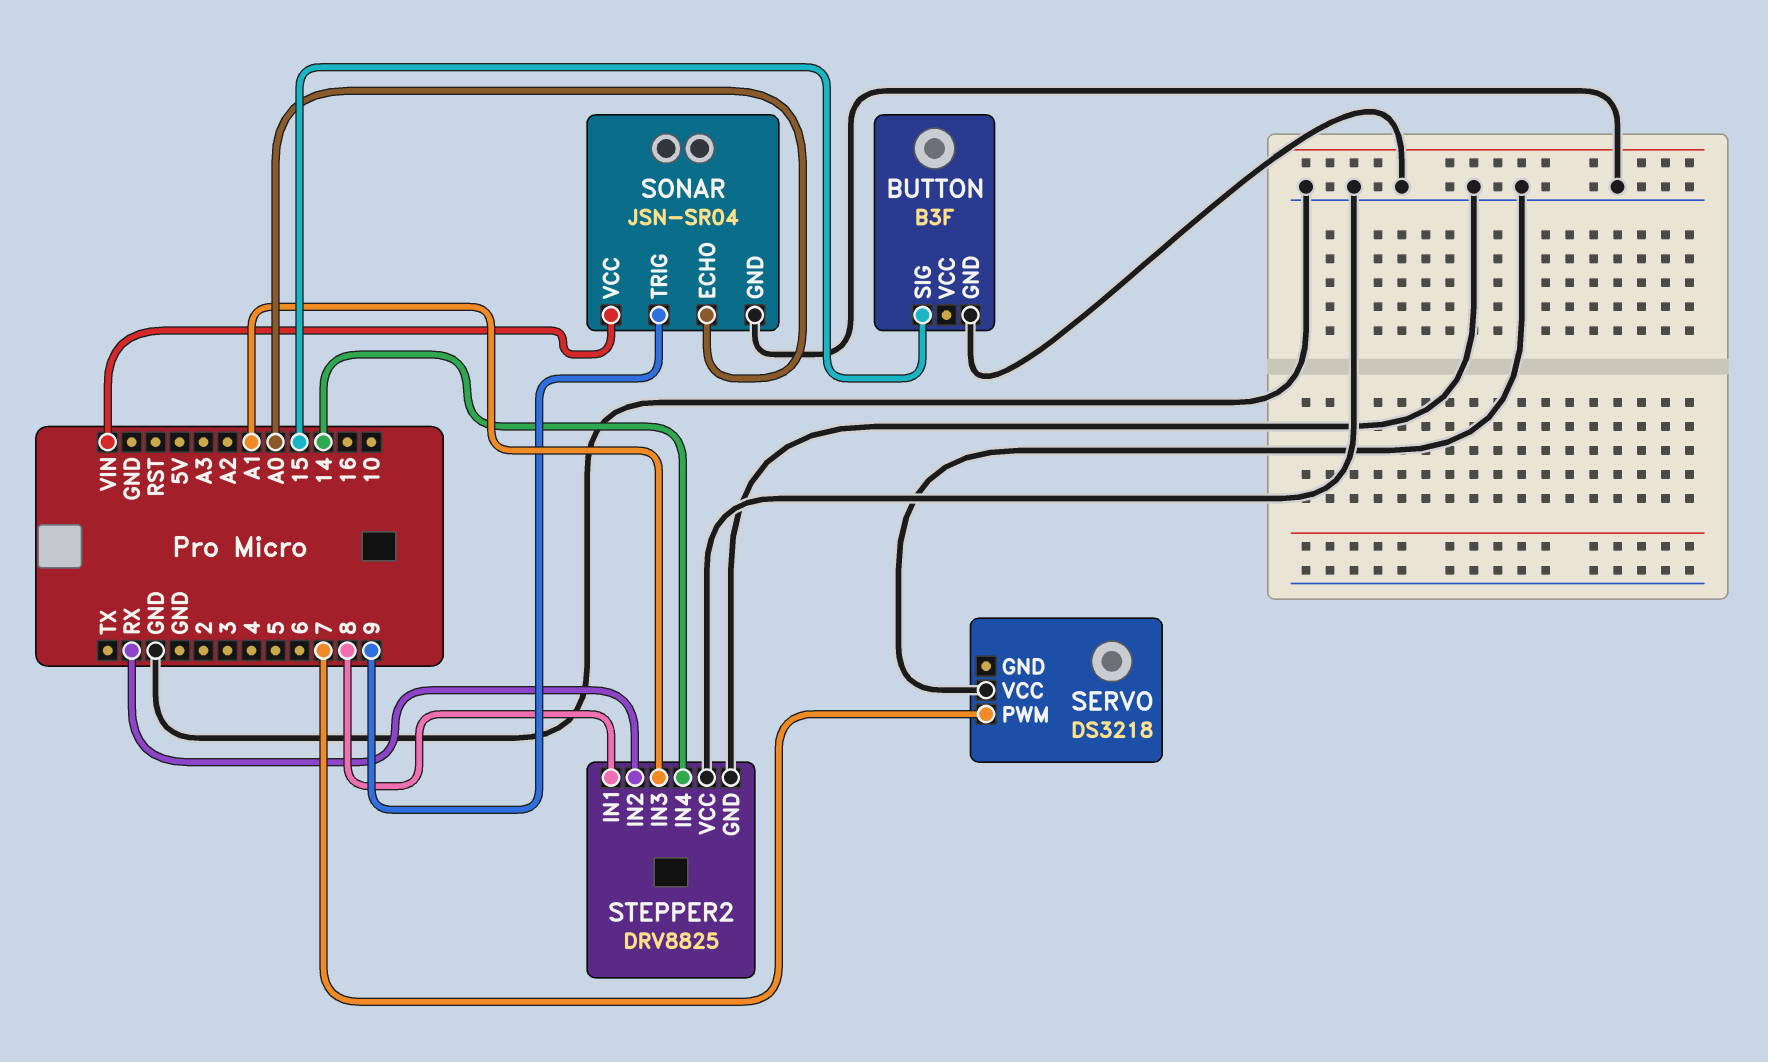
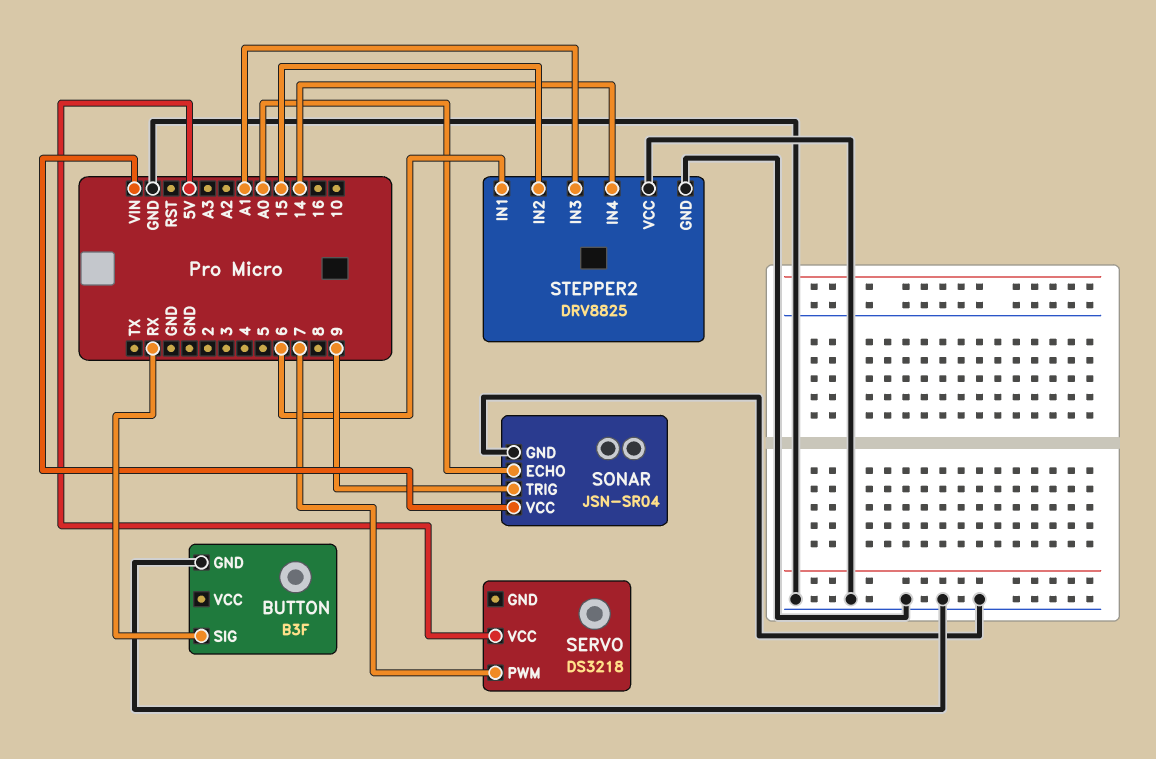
BUTTON pin SIG: 15 -> RX
SERVO pin VCC: GND -> 5V
STEPPER2 pin IN1: 8 -> 6
STEPPER2 pin IN2: RX -> 15

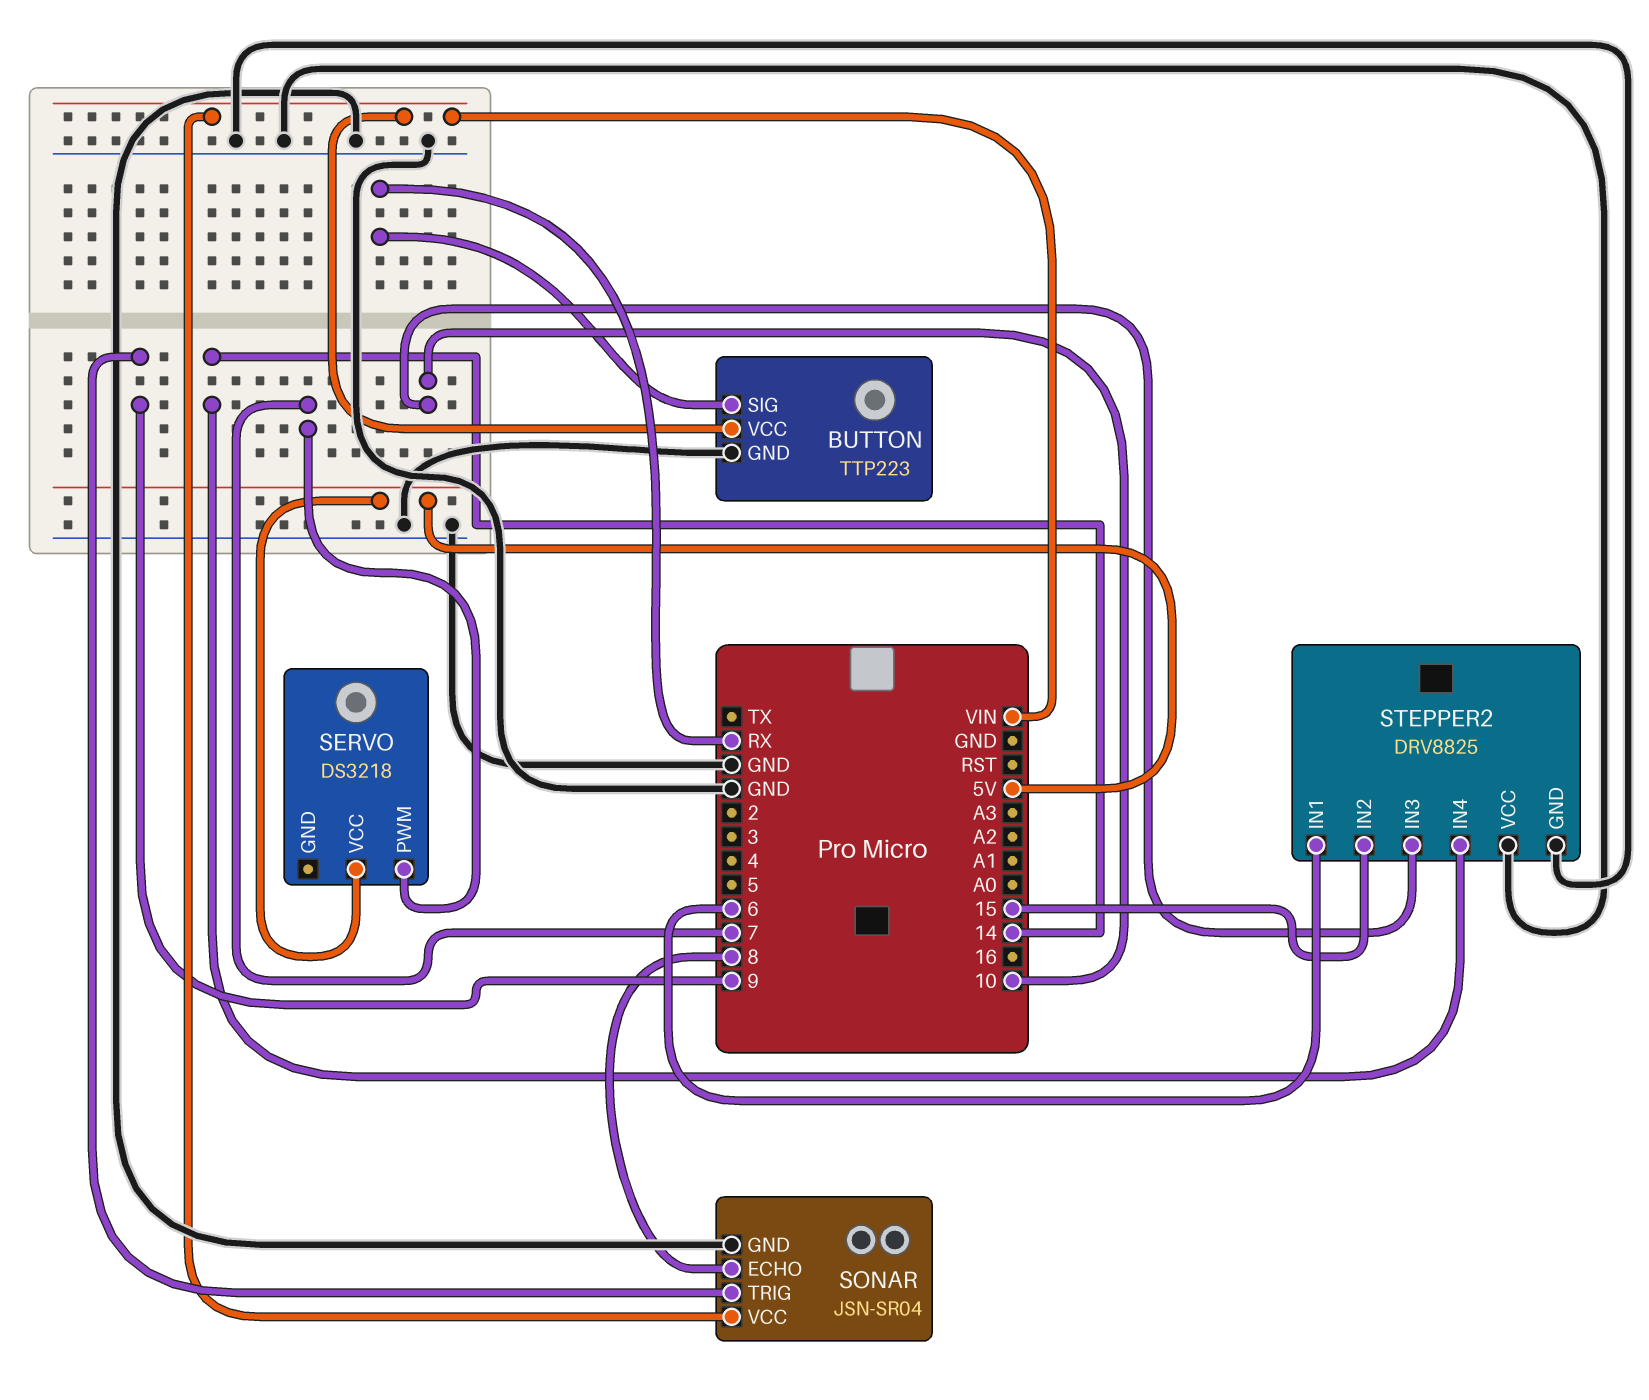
BUTTON: B3F -> TTP223
BUTTON pin VCC: none -> VIN
SONAR pin ECHO: A0 -> 8
STEPPER2 pin IN3: A1 -> 10

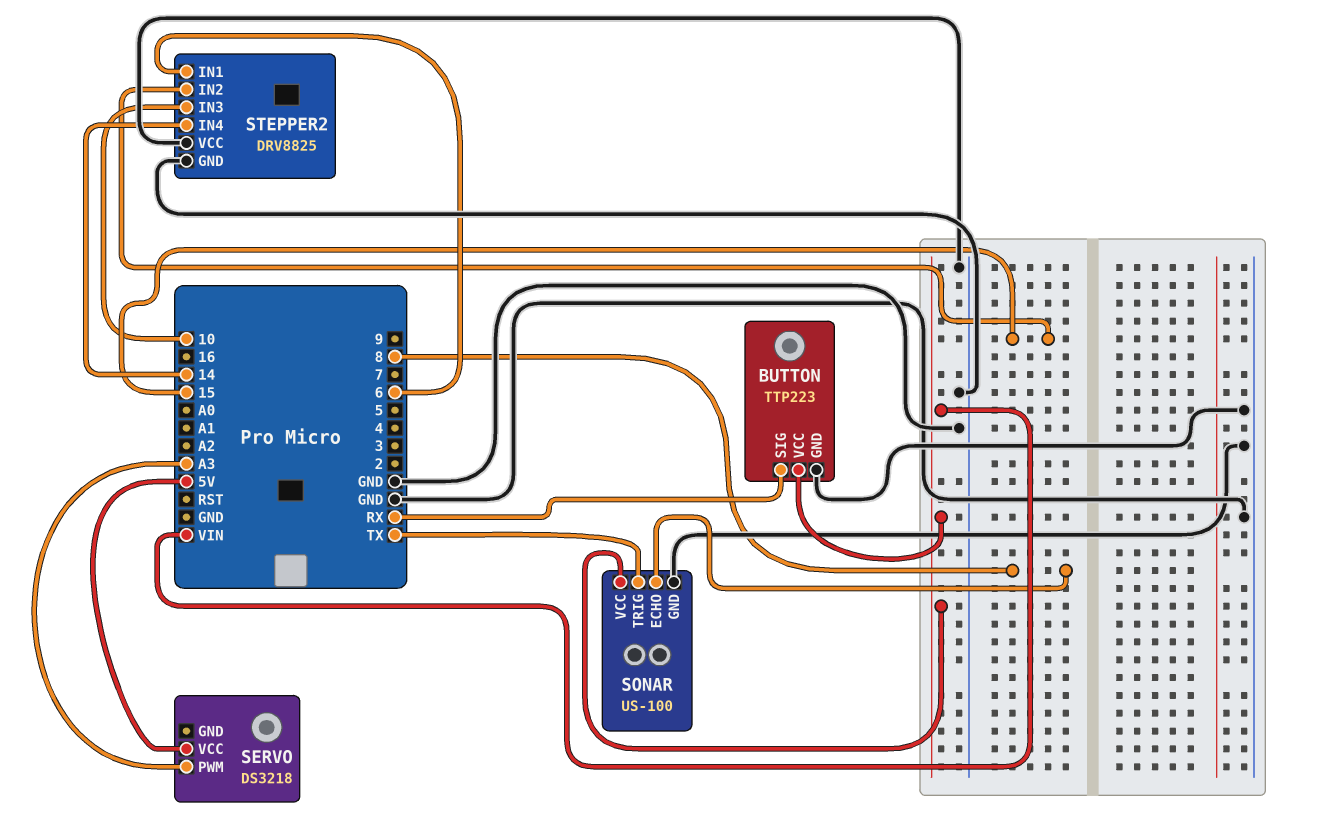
SERVO pin PWM: 7 -> A3
SONAR: JSN-SR04 -> US-100
SONAR pin TRIG: 9 -> TX

